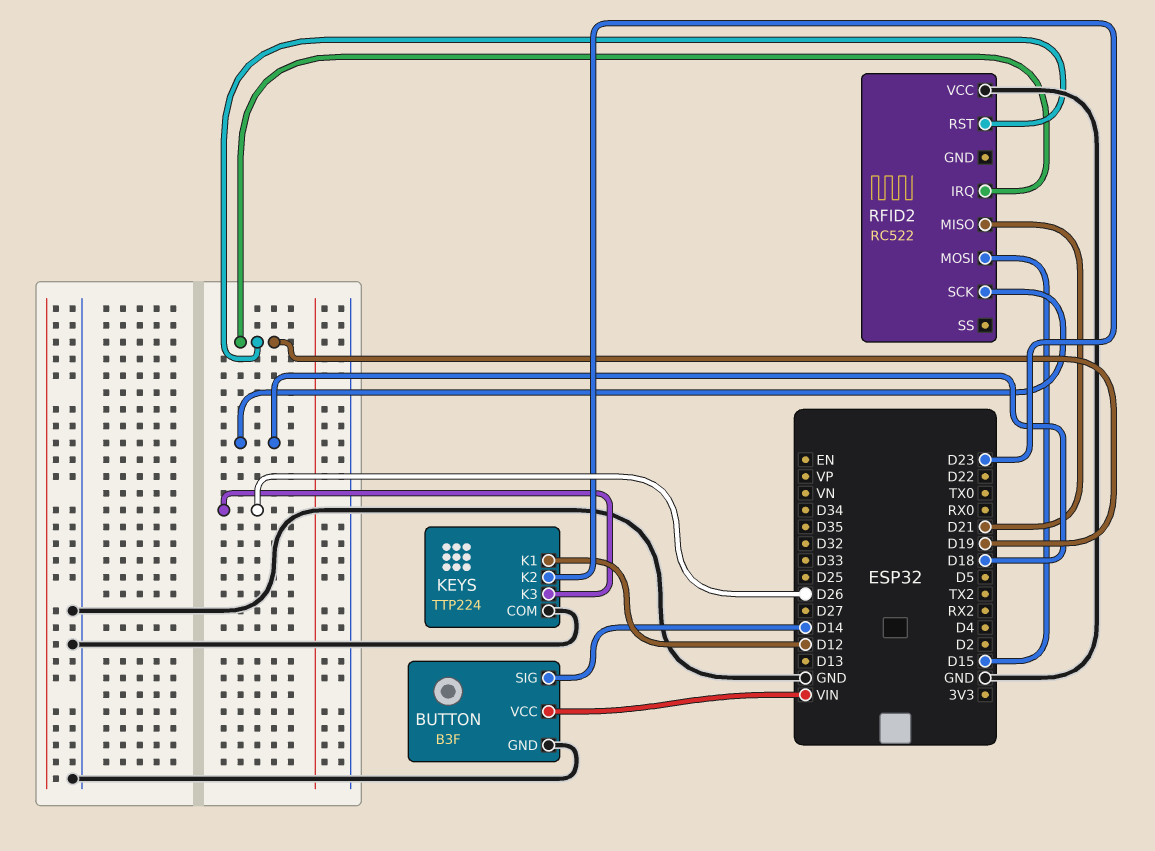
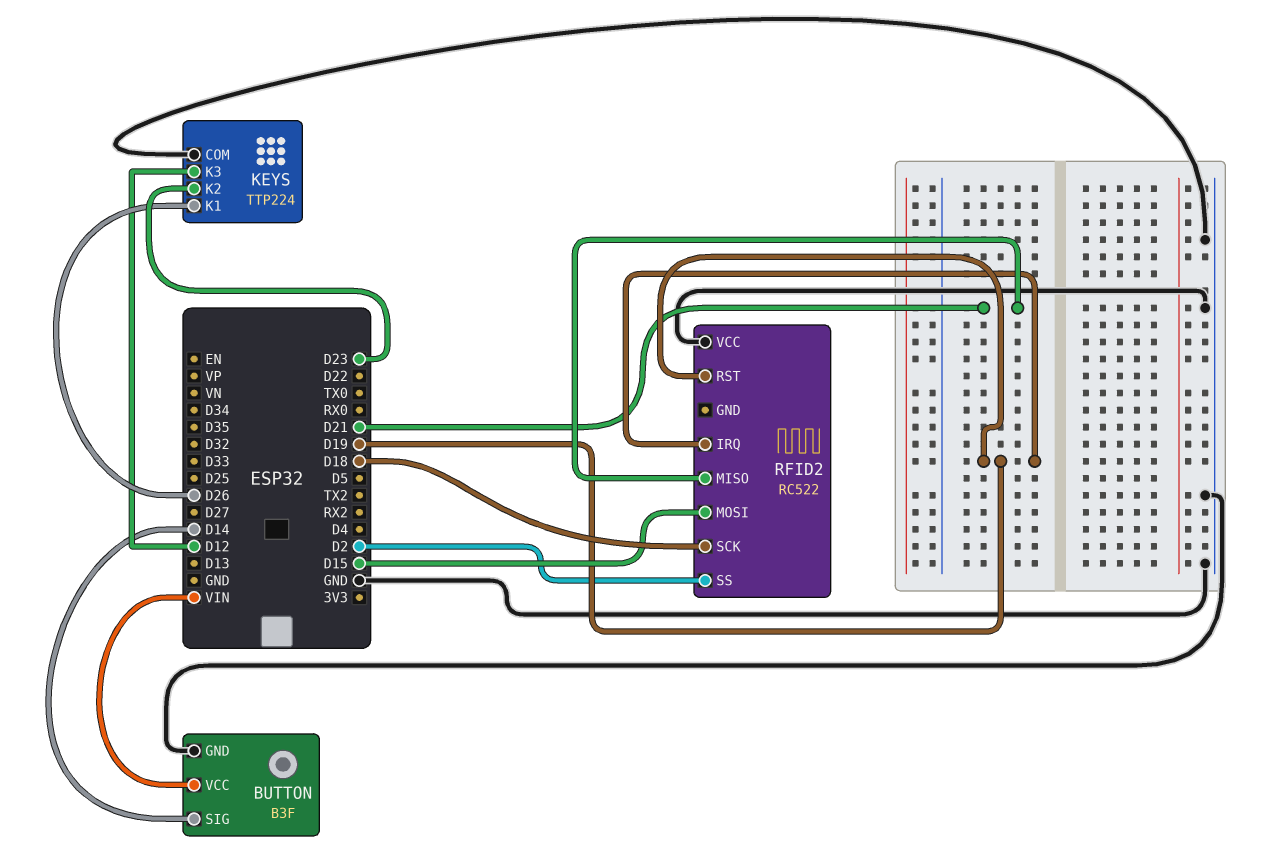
KEYS pin K1: D12 -> D26
KEYS pin K3: D26 -> D12
RFID2 pin SS: none -> D2

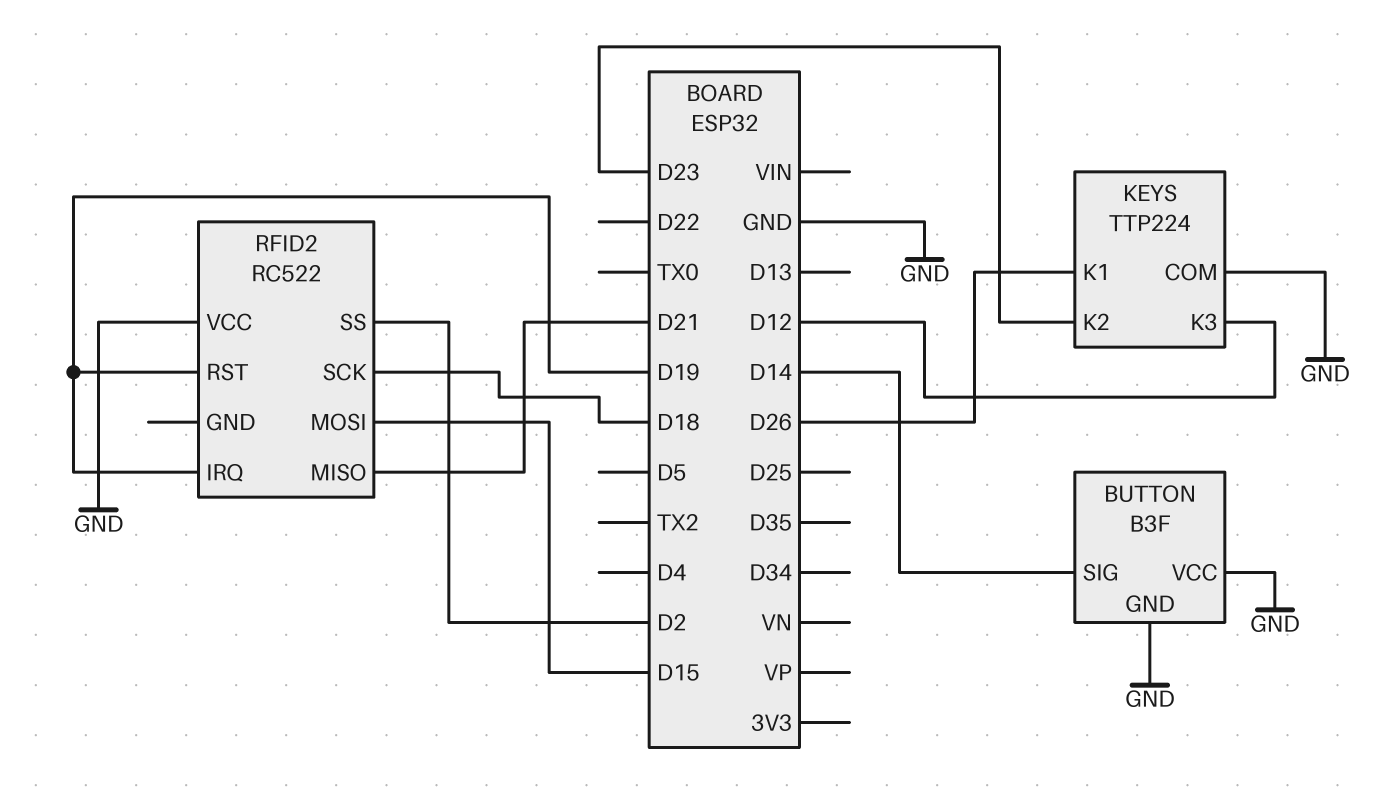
BUTTON pin VCC: VIN -> GND

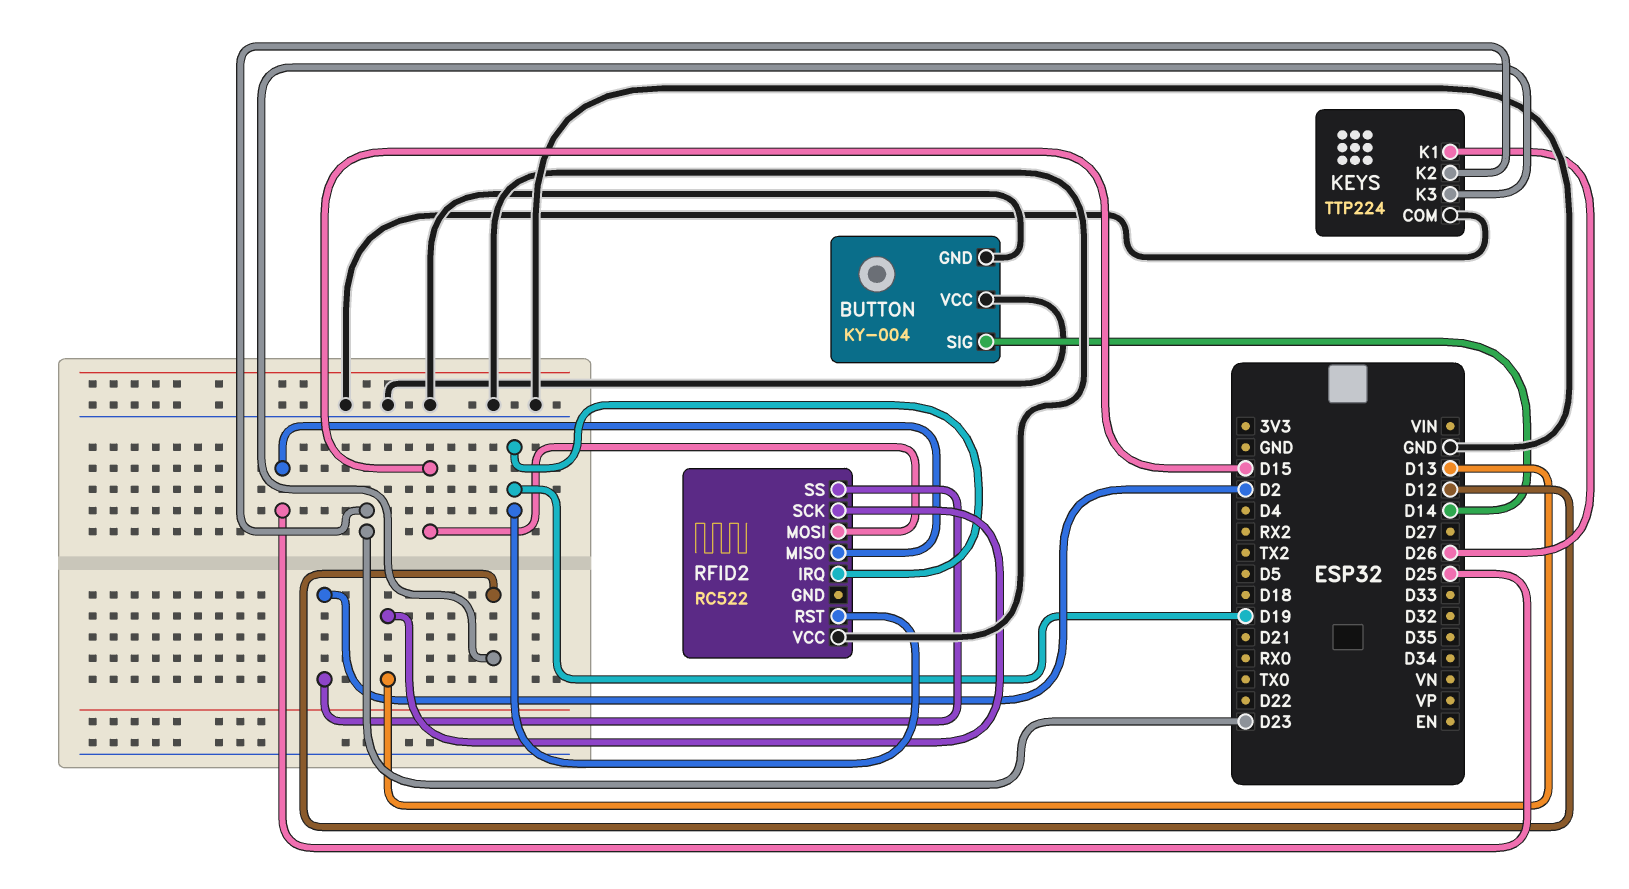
BUTTON: B3F -> KY-004
RFID2 pin MISO: D21 -> D25
RFID2 pin SCK: D18 -> D13

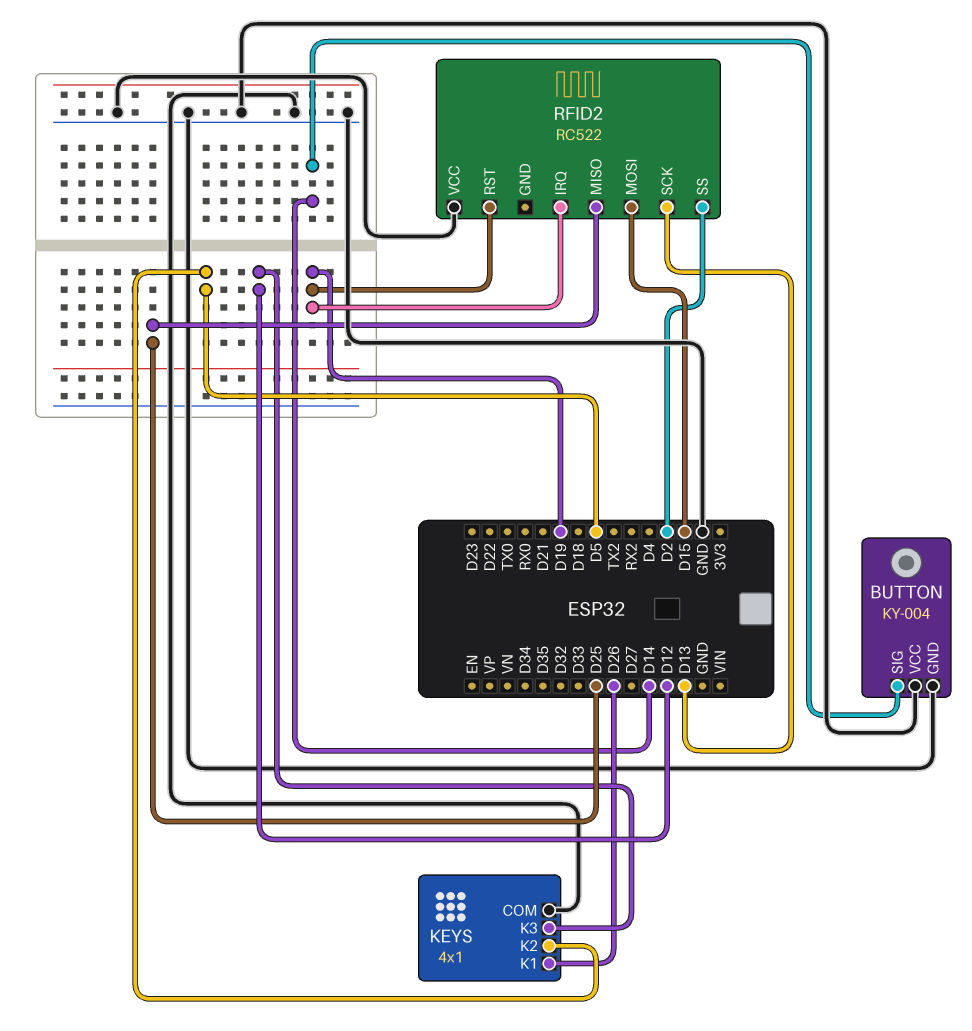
KEYS: TTP224 -> 4x1
KEYS pin K2: D23 -> D5

